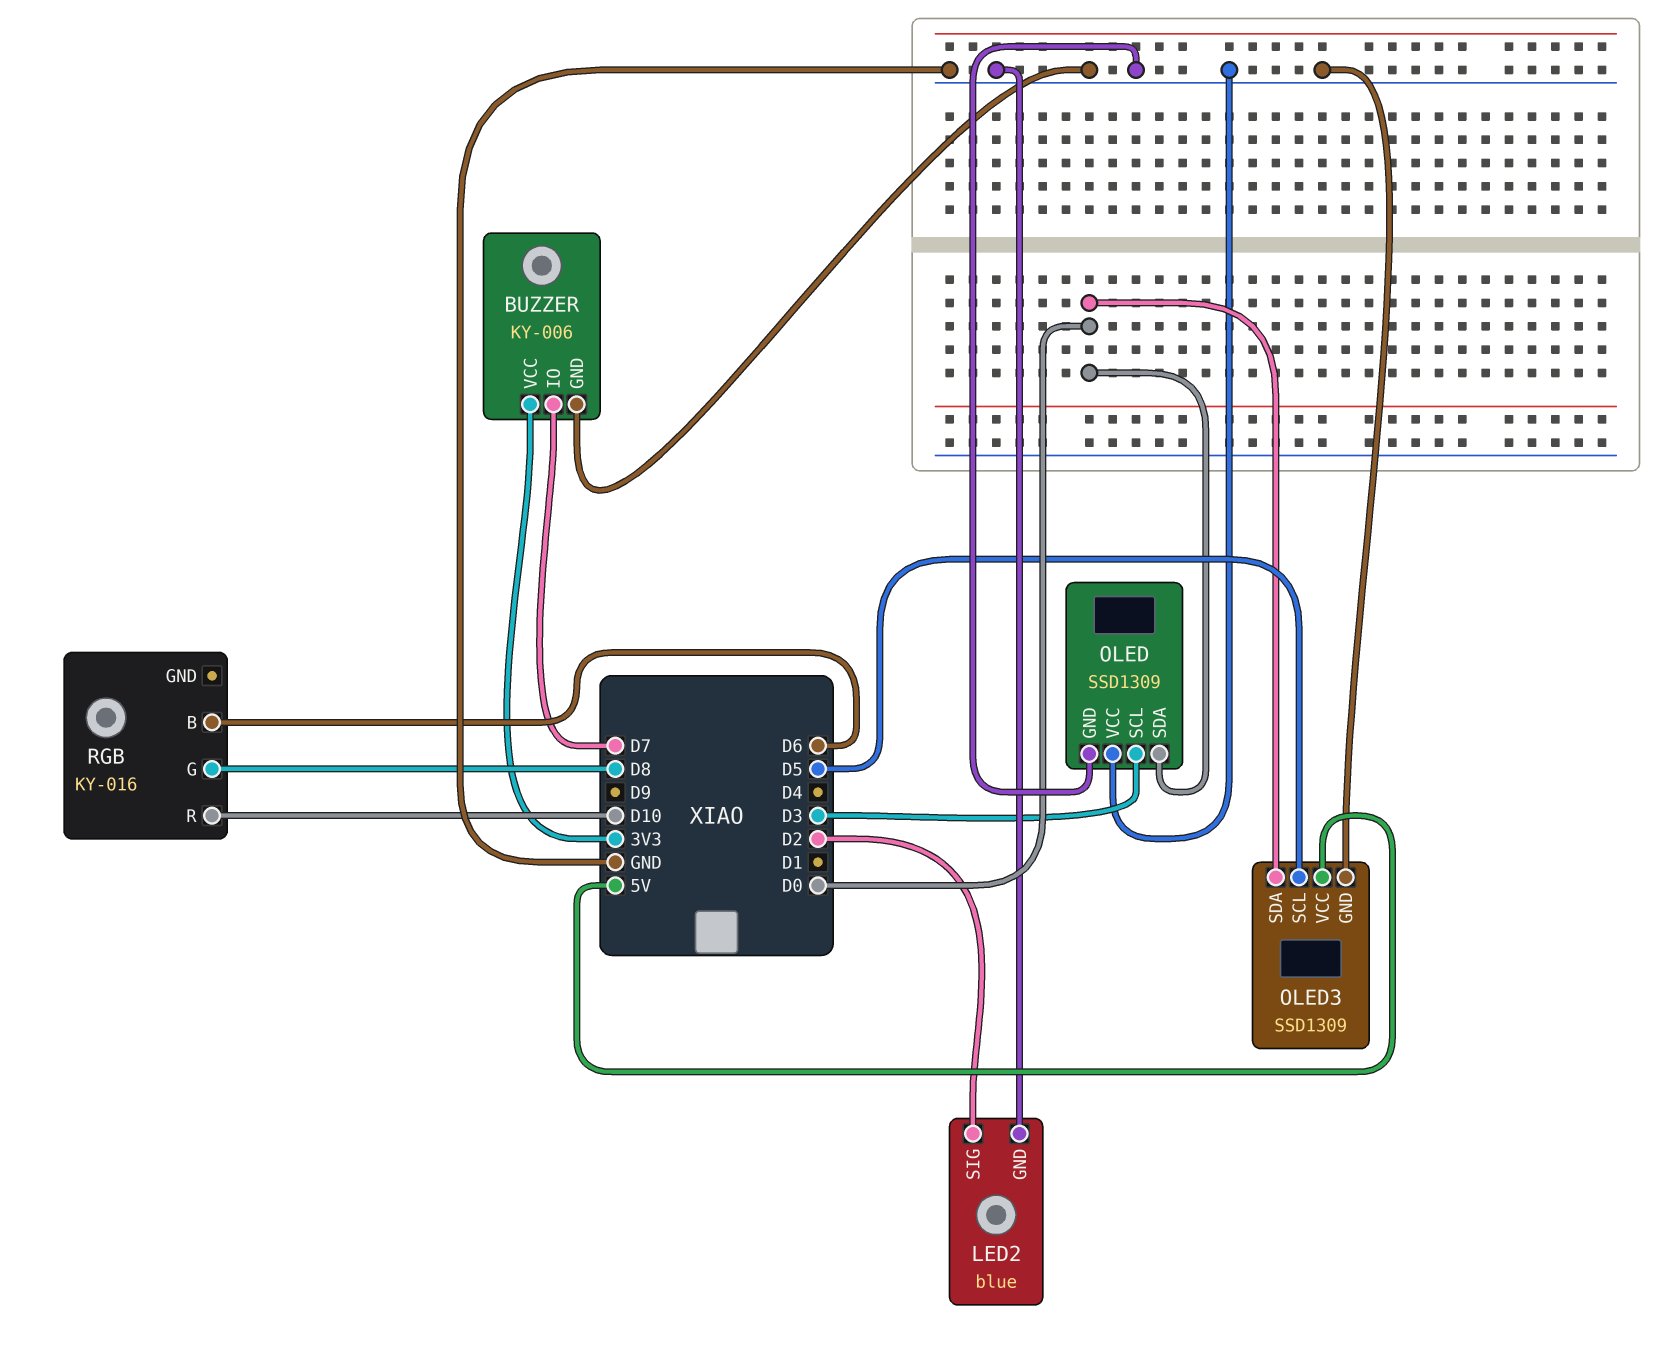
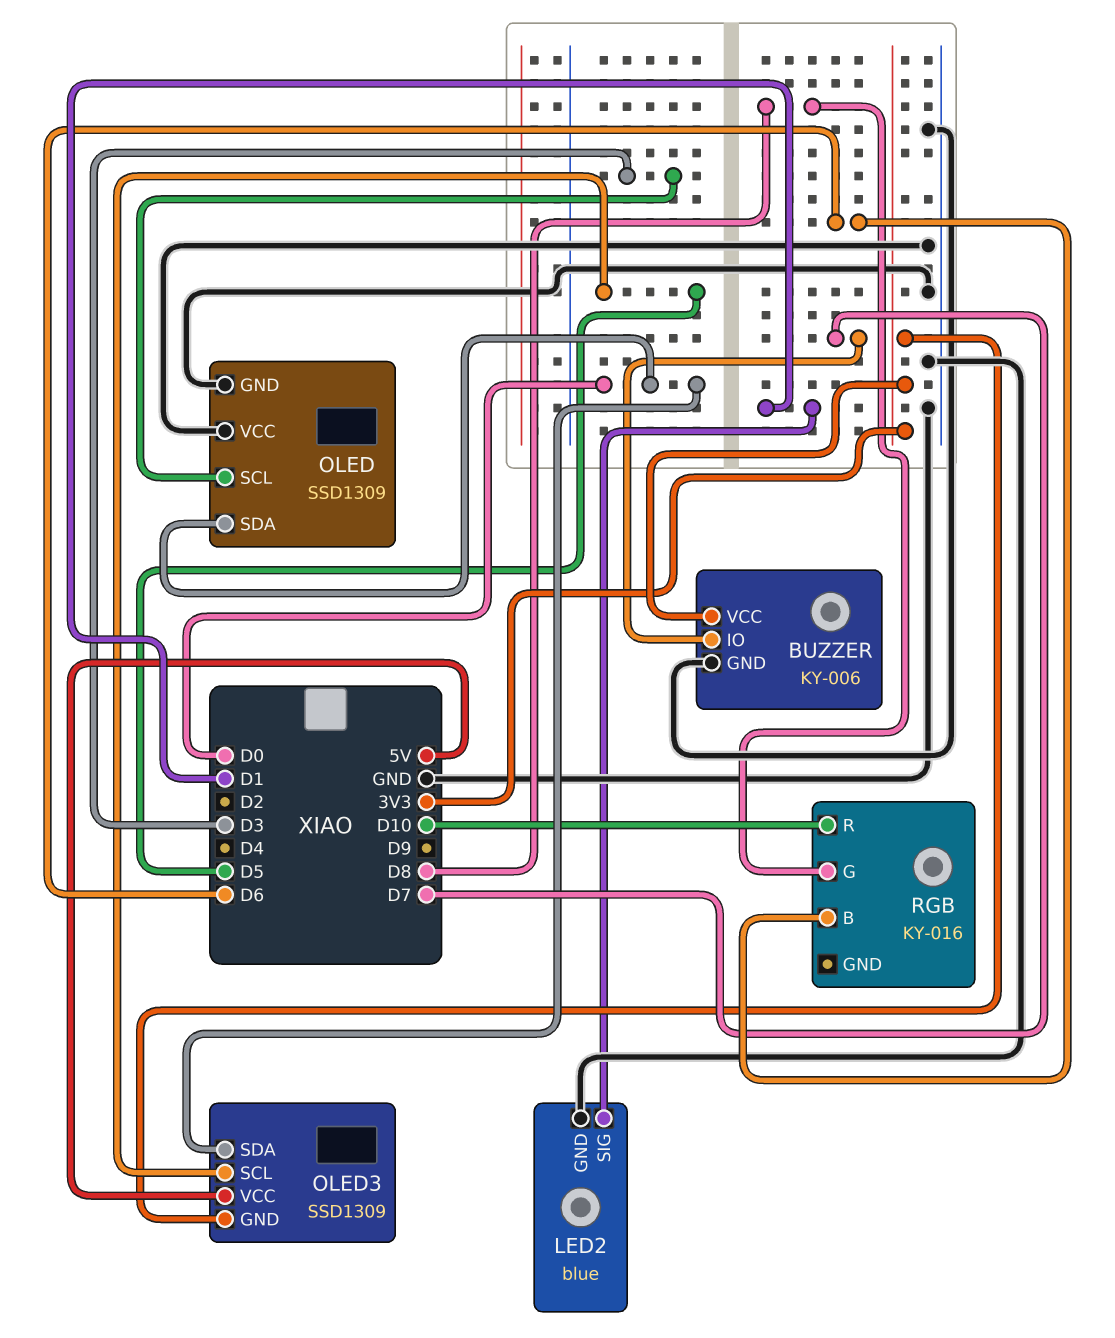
LED2 pin SIG: D2 -> D1
OLED3 pin GND: GND -> 3V3

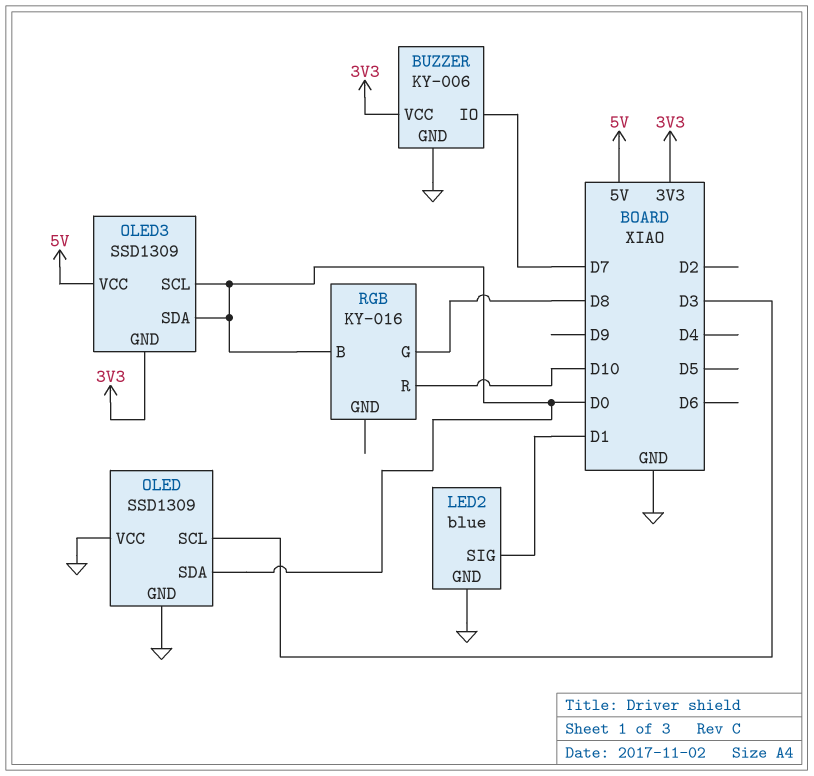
OLED3 pin SCL: D5 -> D0
RGB pin B: D6 -> D0

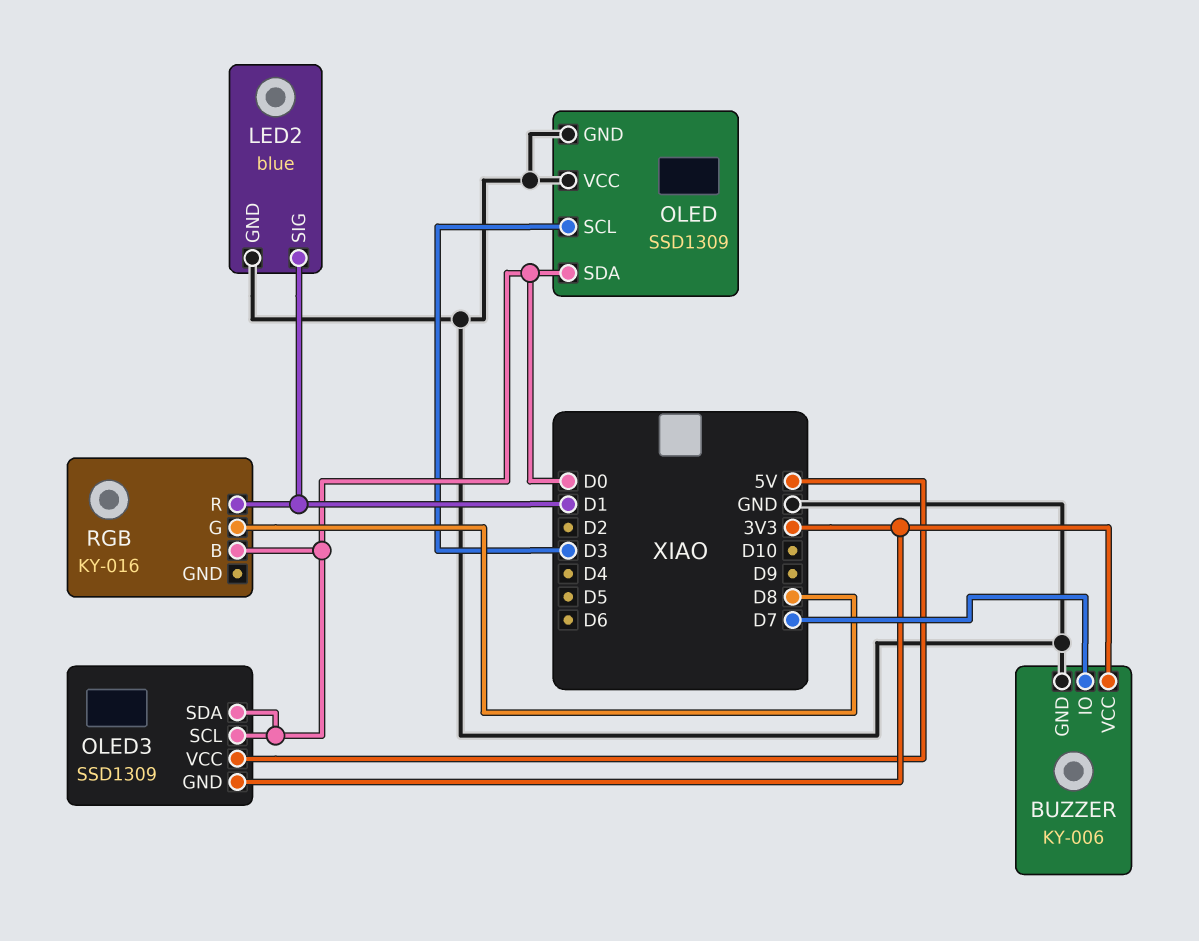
RGB pin R: D10 -> D1

